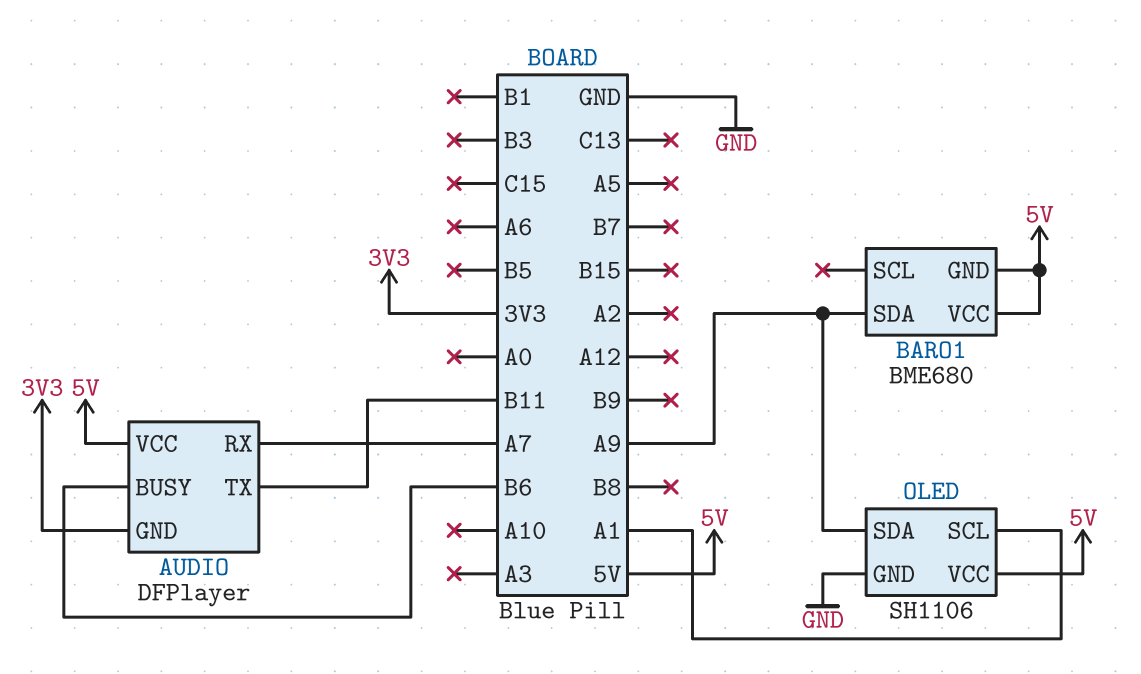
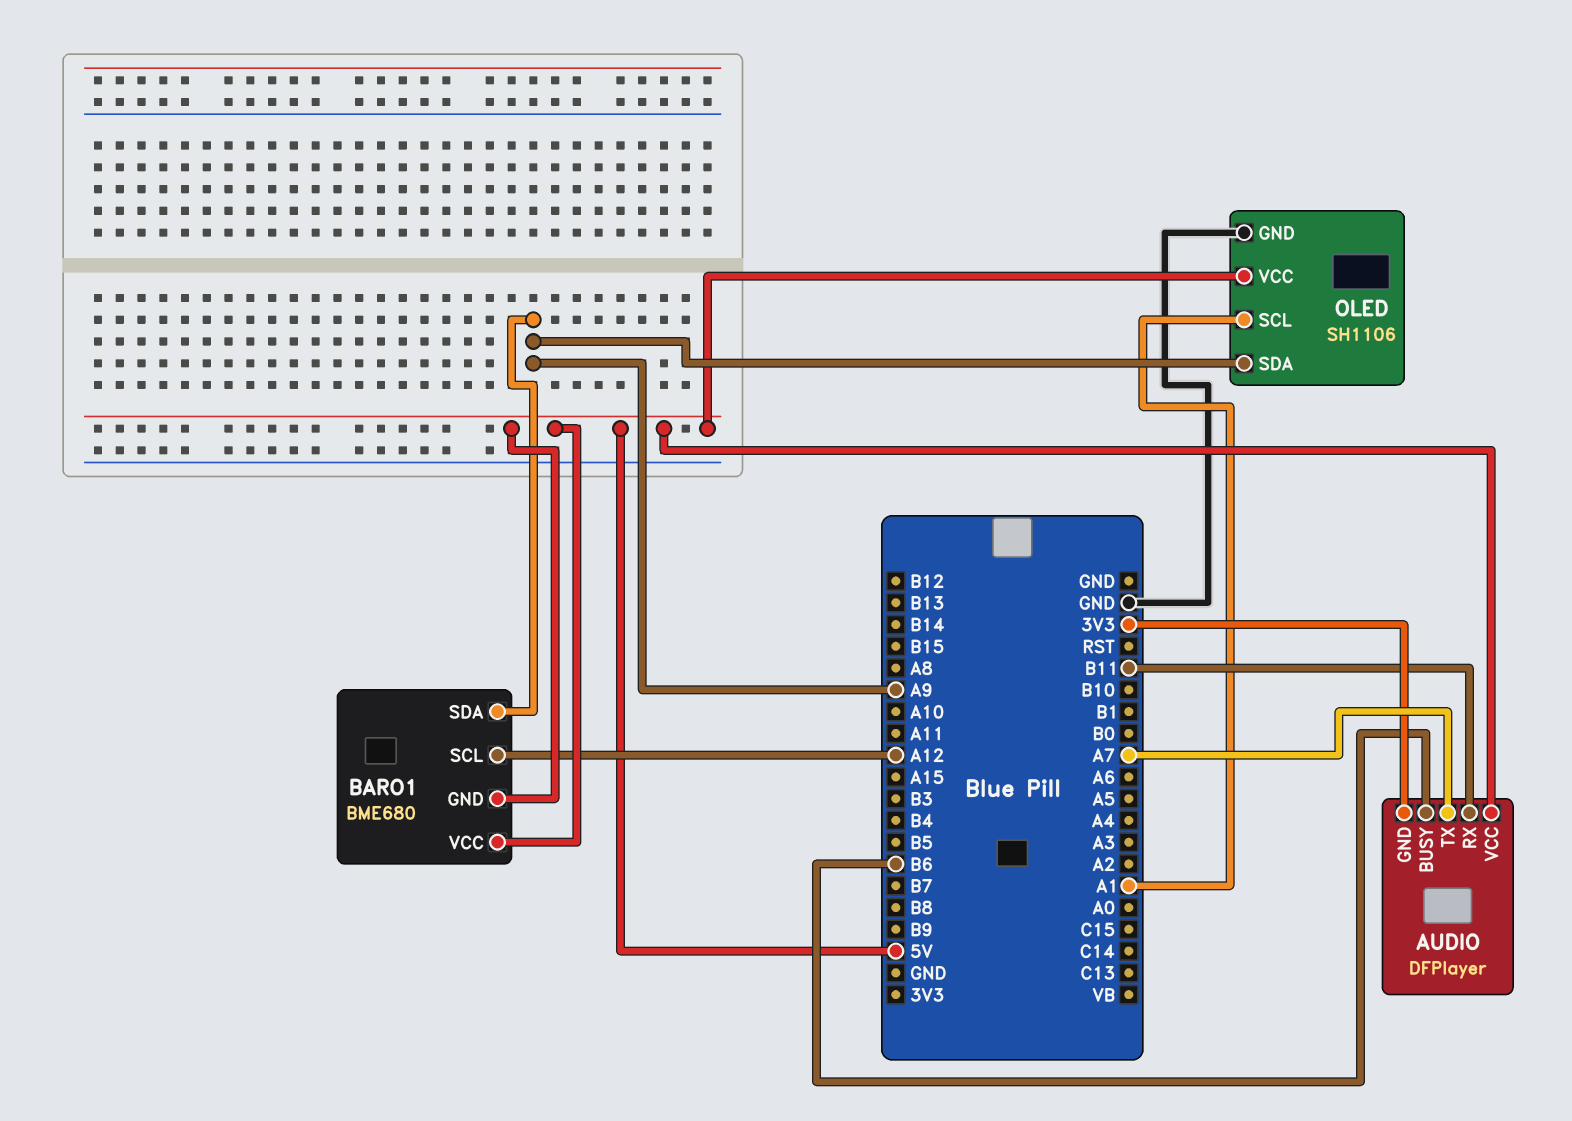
AUDIO pin RX: A7 -> B11
AUDIO pin TX: B11 -> A7
BARO1 pin SCL: none -> A12

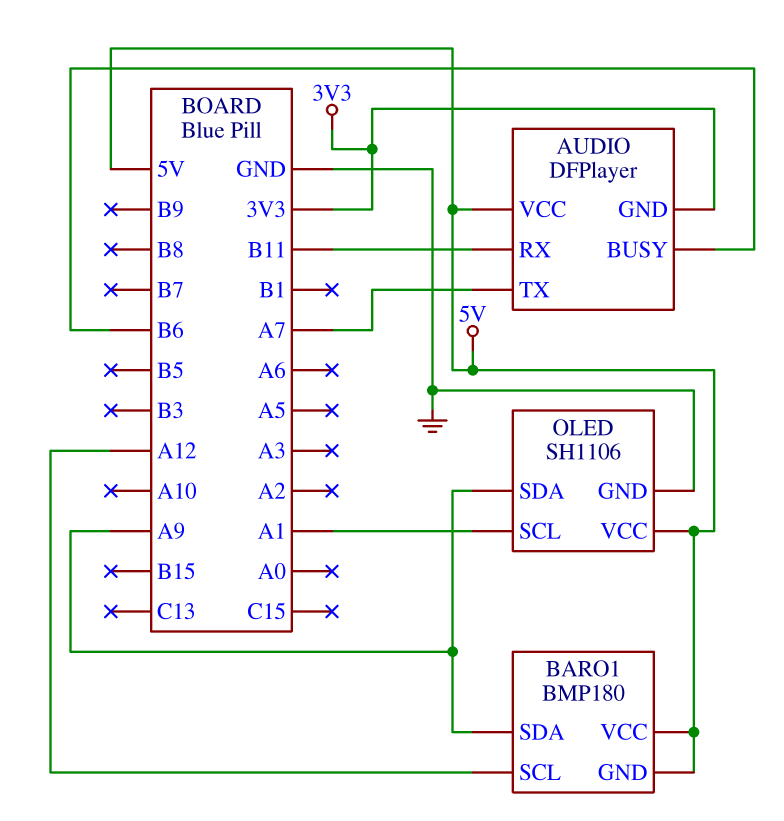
BARO1: BME680 -> BMP180

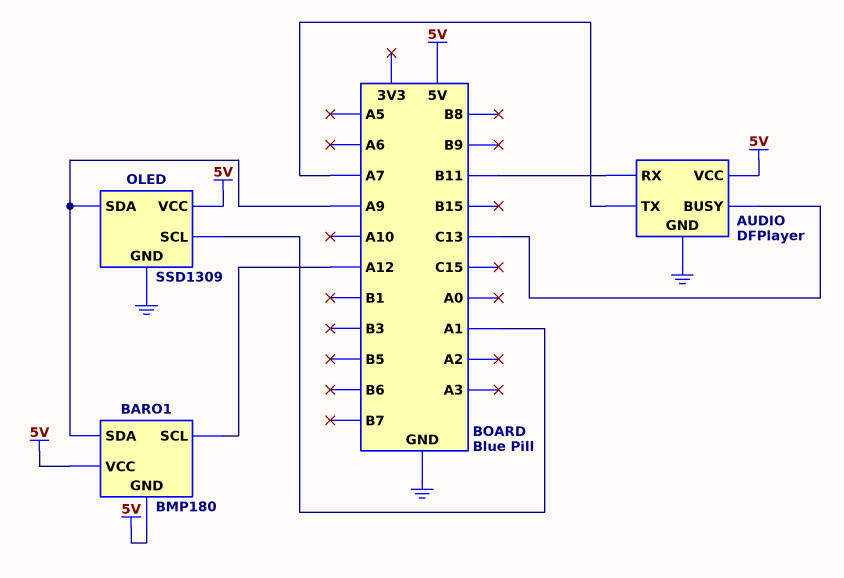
AUDIO pin BUSY: B6 -> C13
AUDIO pin GND: 3V3 -> GND
OLED: SH1106 -> SSD1309

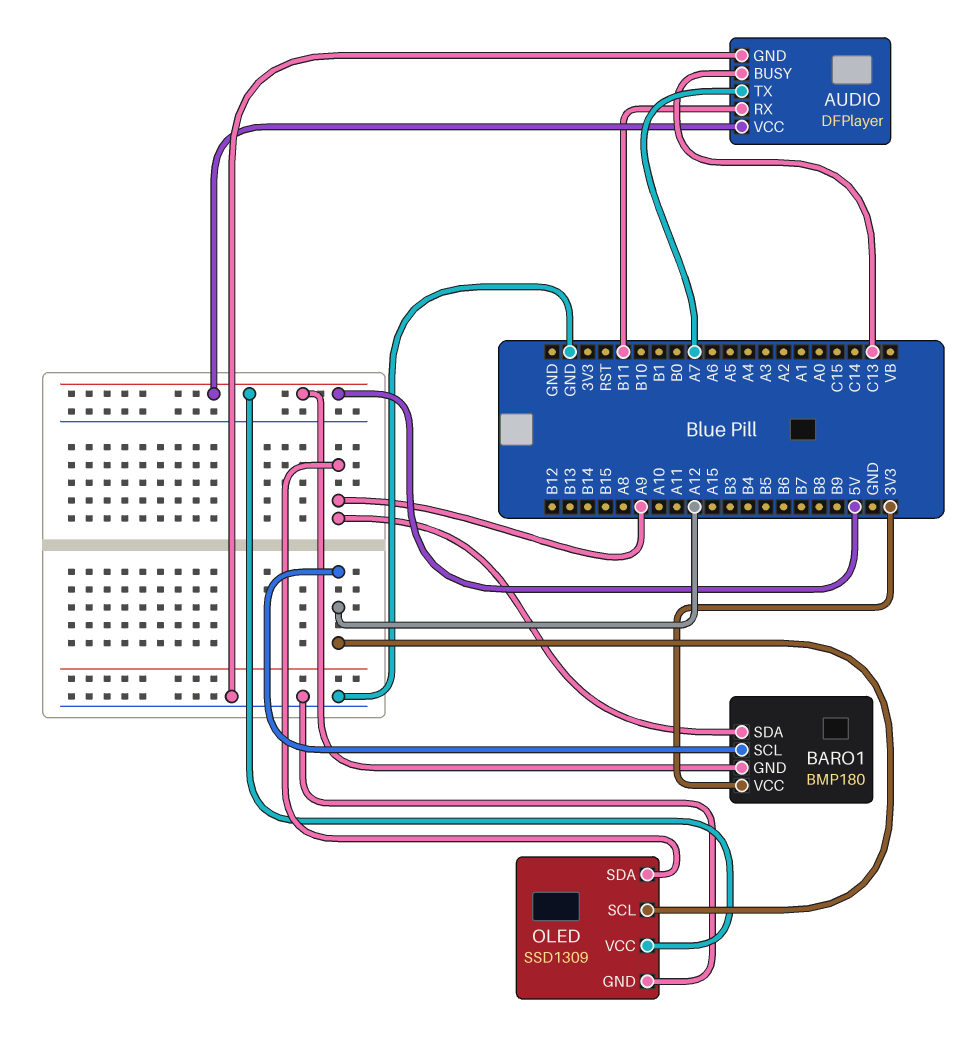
BARO1 pin VCC: 5V -> 3V3
OLED pin SCL: A1 -> A12

